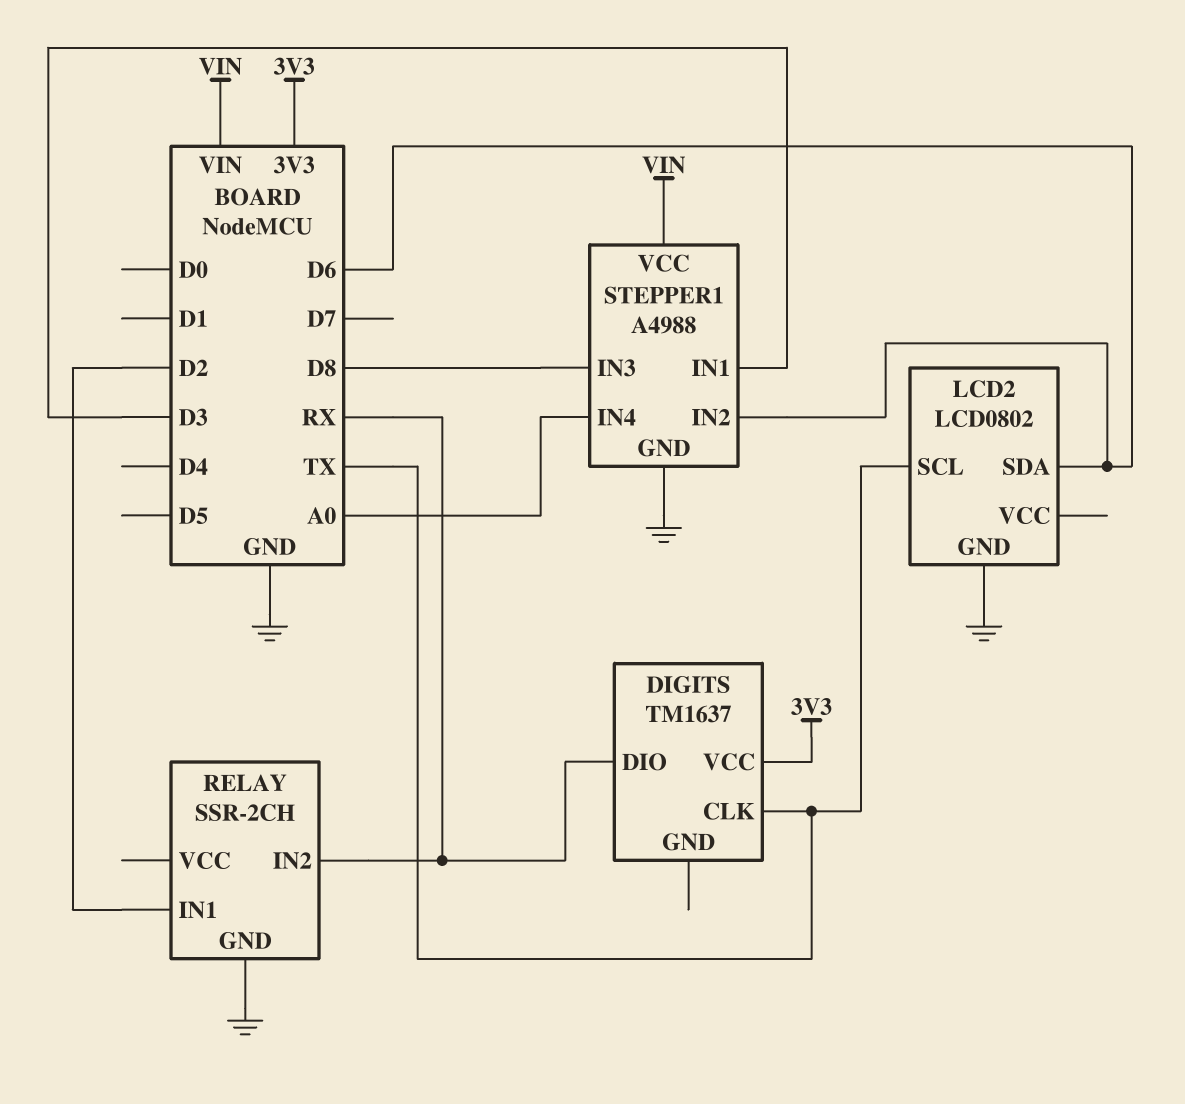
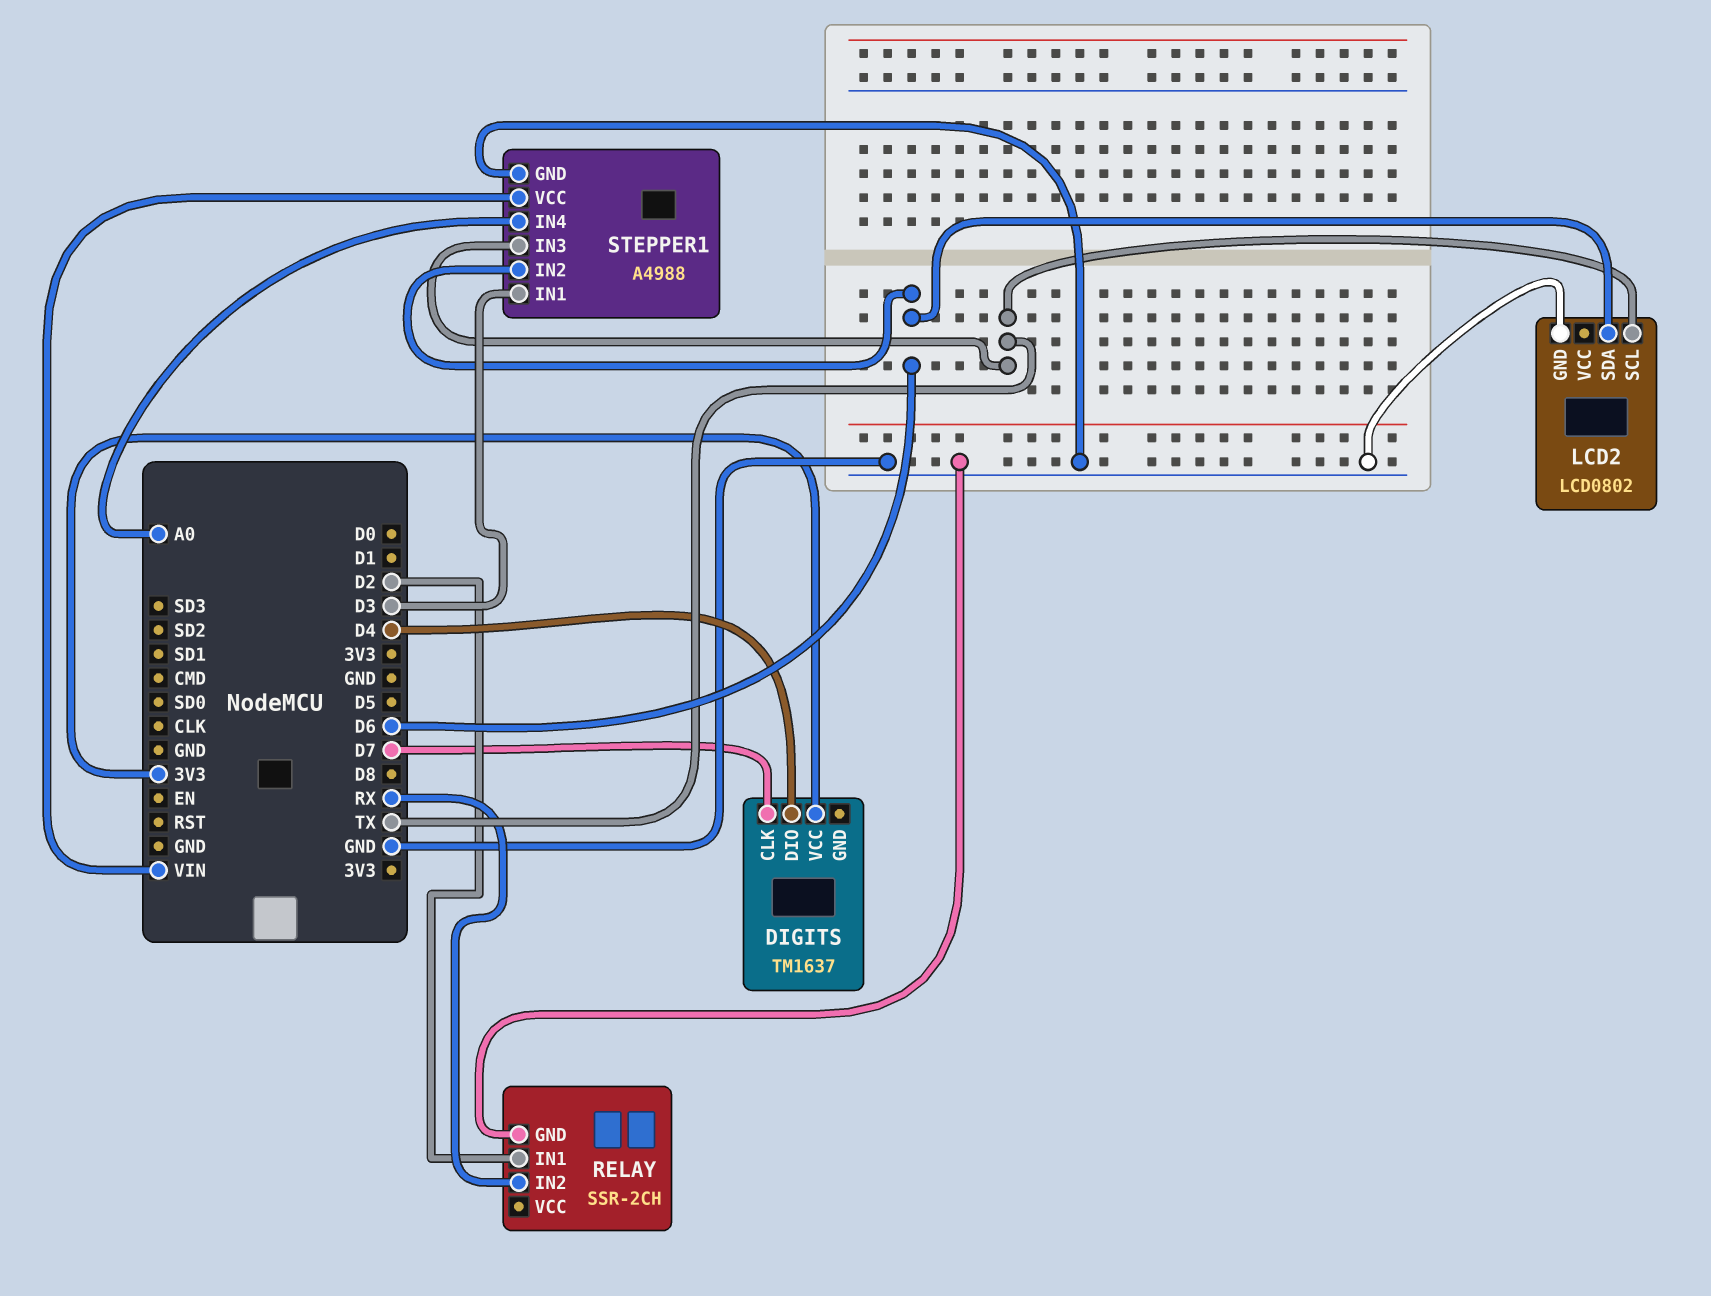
DIGITS pin CLK: TX -> D7
DIGITS pin DIO: RX -> D4
STEPPER1 pin IN3: D8 -> TX

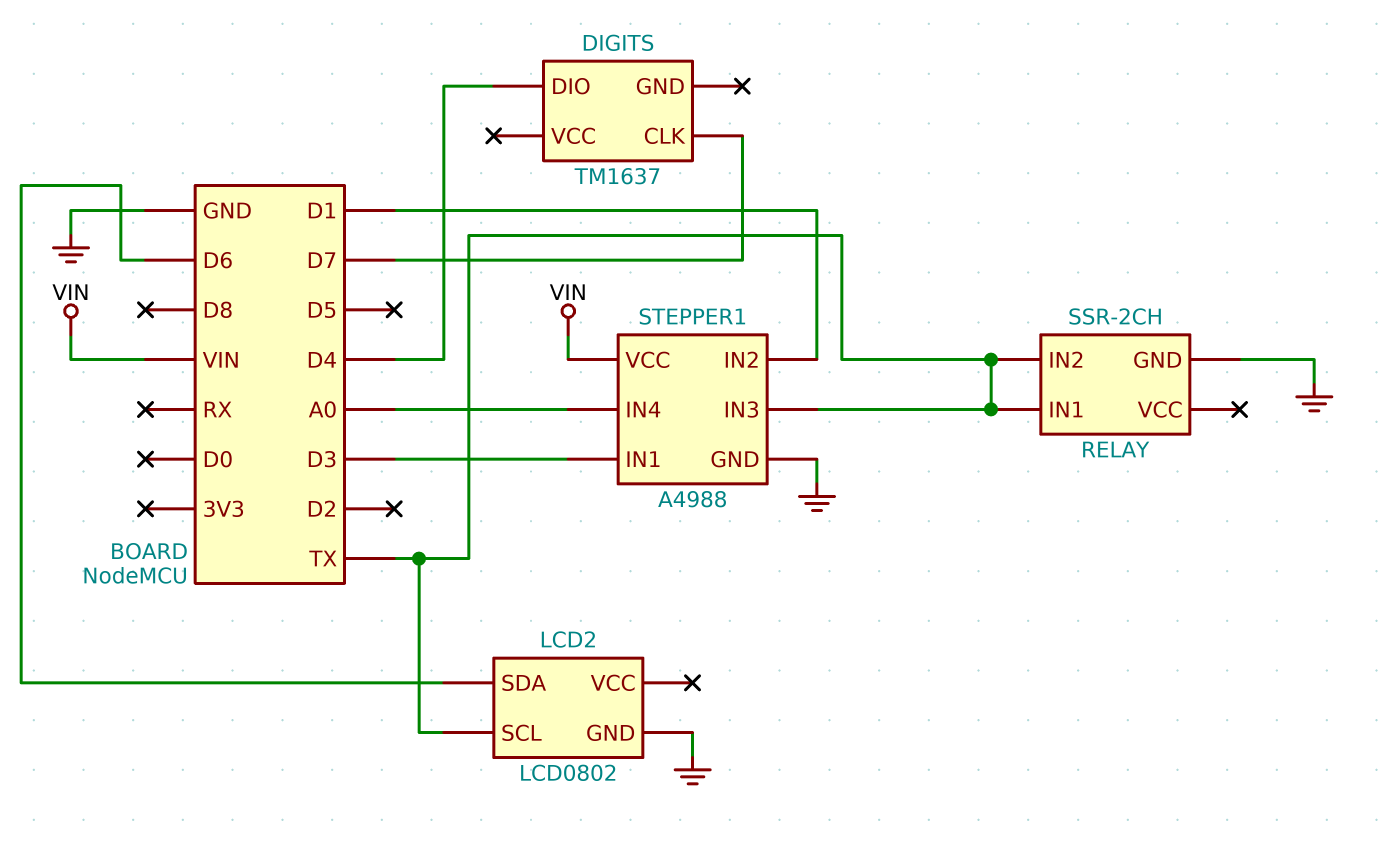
DIGITS pin VCC: 3V3 -> none
RELAY pin IN1: D2 -> TX
RELAY pin IN2: RX -> TX
STEPPER1 pin IN2: D6 -> D1

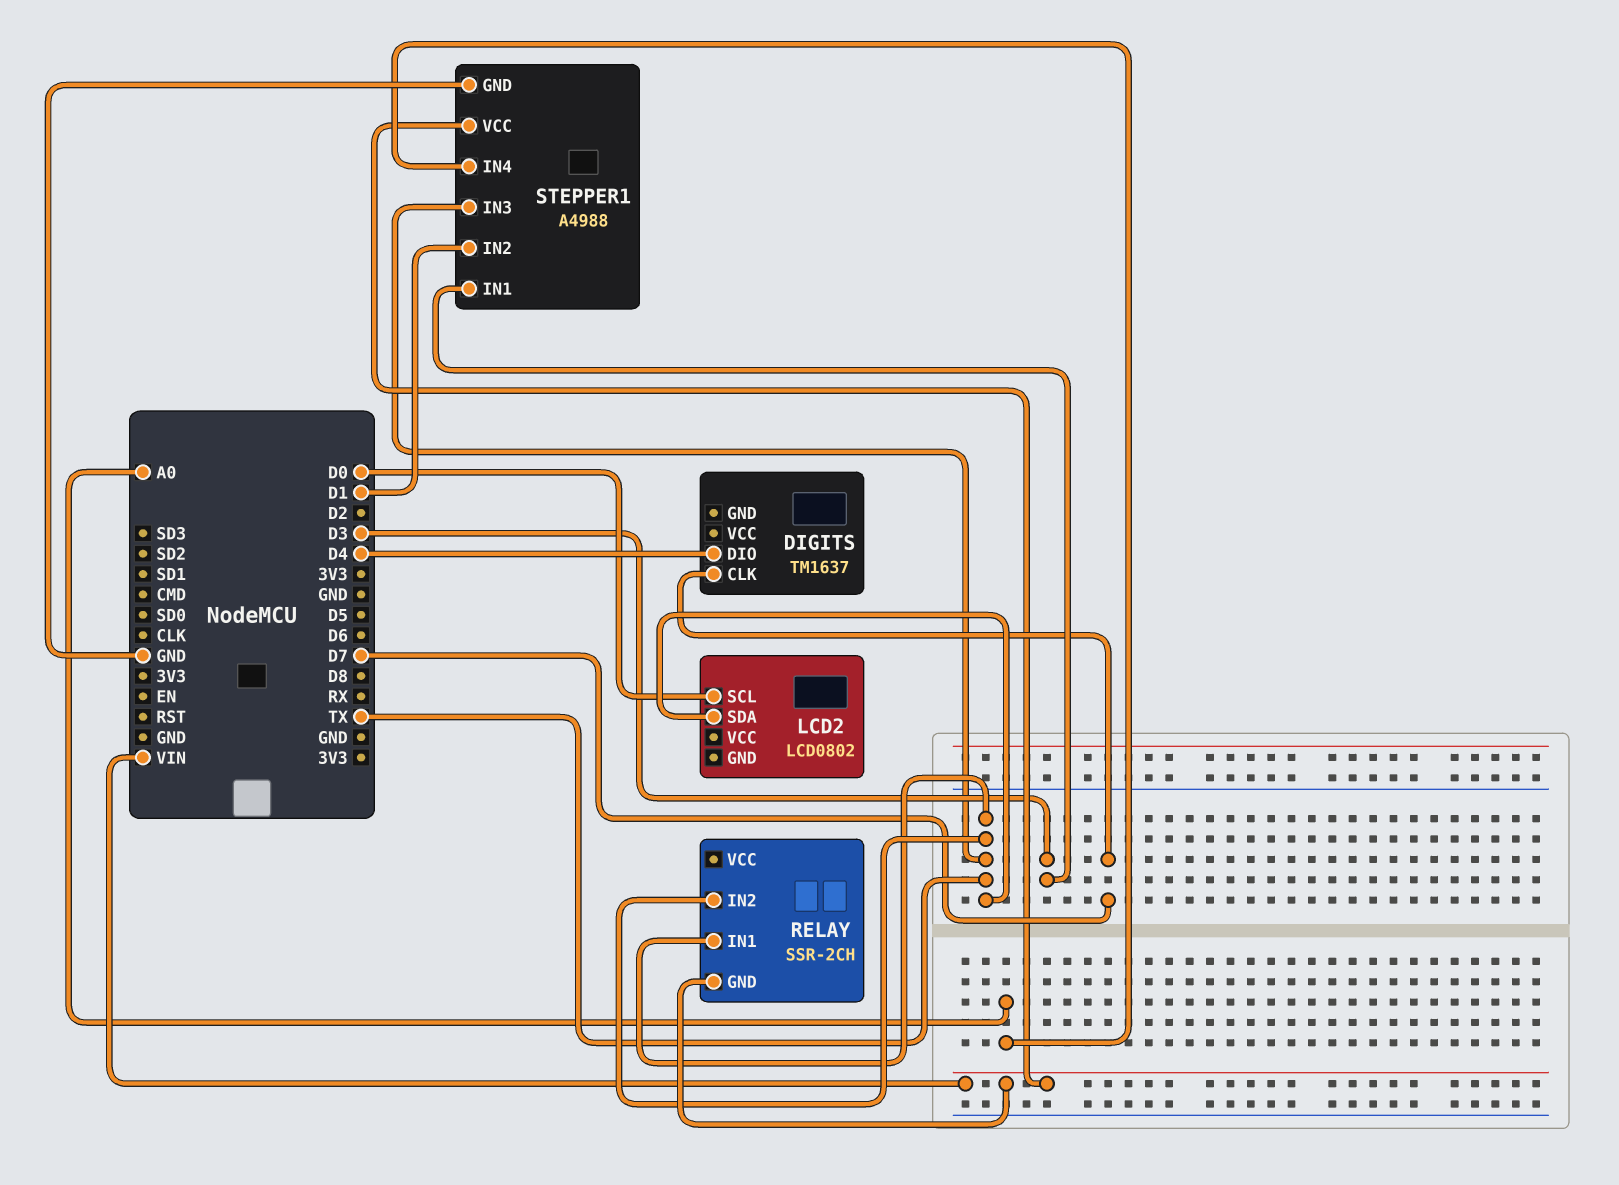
LCD2 pin GND: GND -> none
LCD2 pin SCL: TX -> D0
LCD2 pin SDA: D6 -> TX
RELAY pin GND: GND -> VIN

